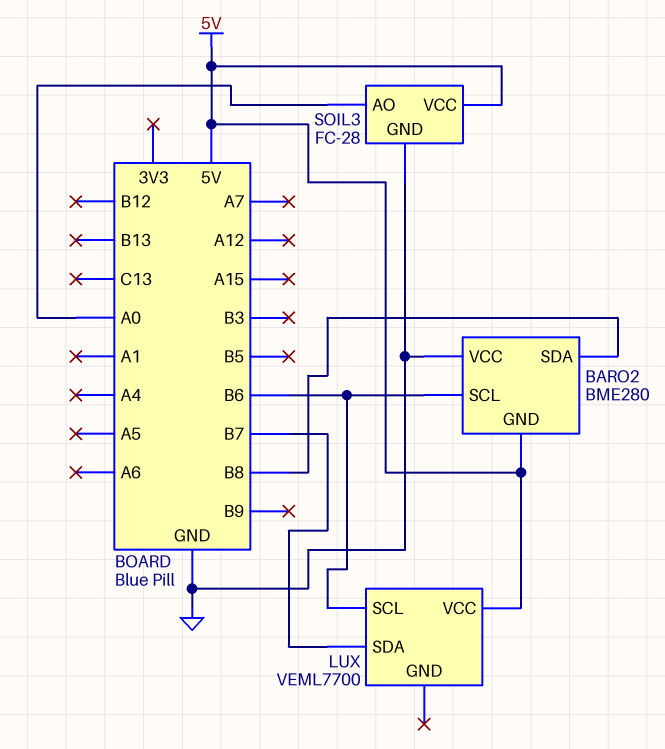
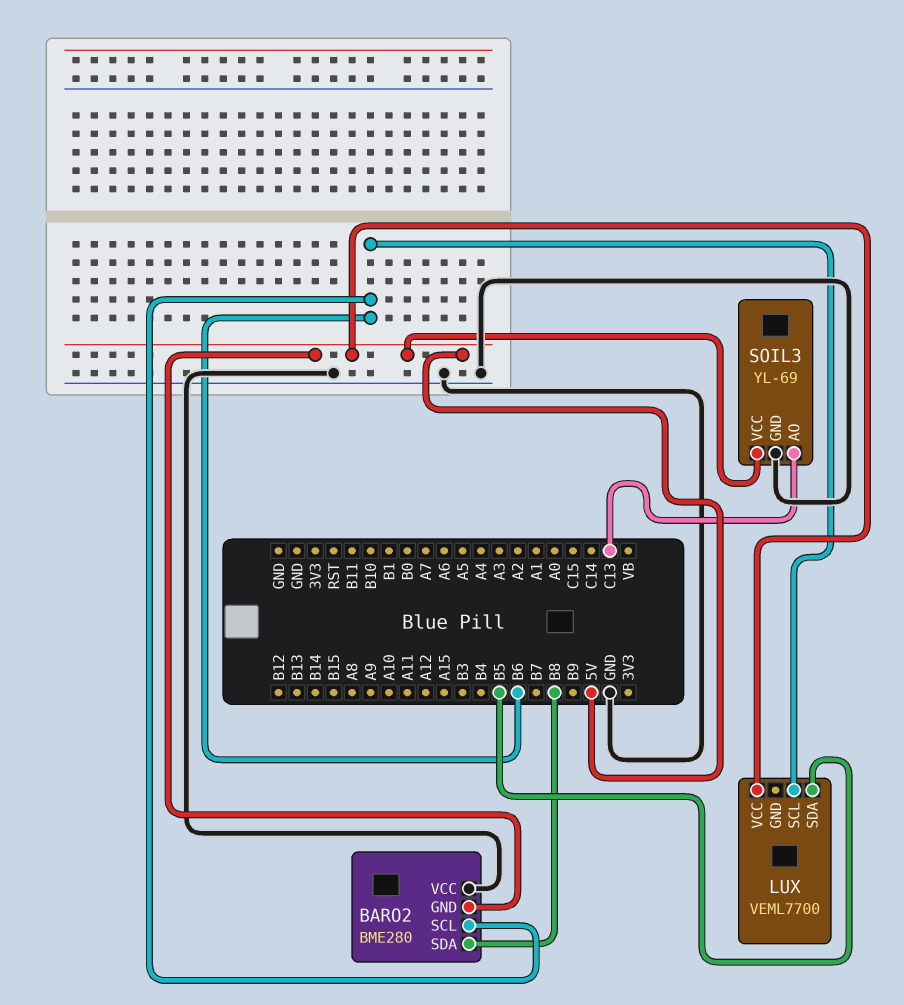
LUX pin SDA: B7 -> B5
SOIL3: FC-28 -> YL-69
SOIL3 pin AO: A0 -> C13

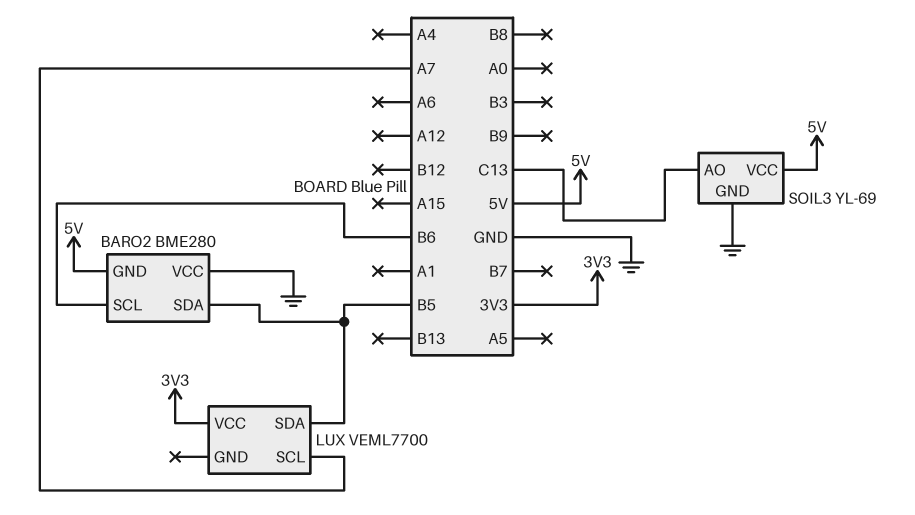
BARO2 pin SDA: B8 -> B5
LUX pin SCL: B6 -> A7
LUX pin VCC: 5V -> 3V3

